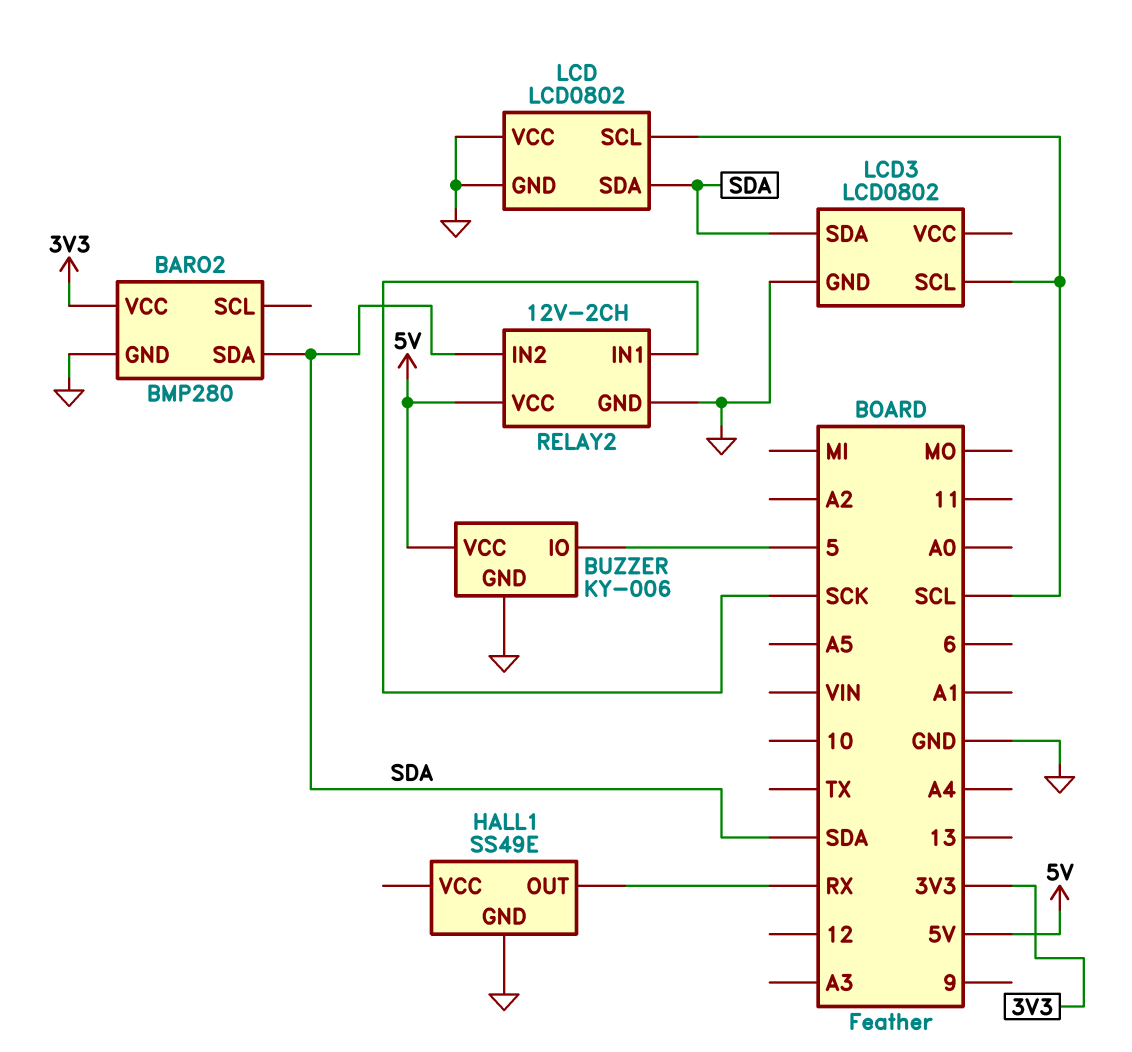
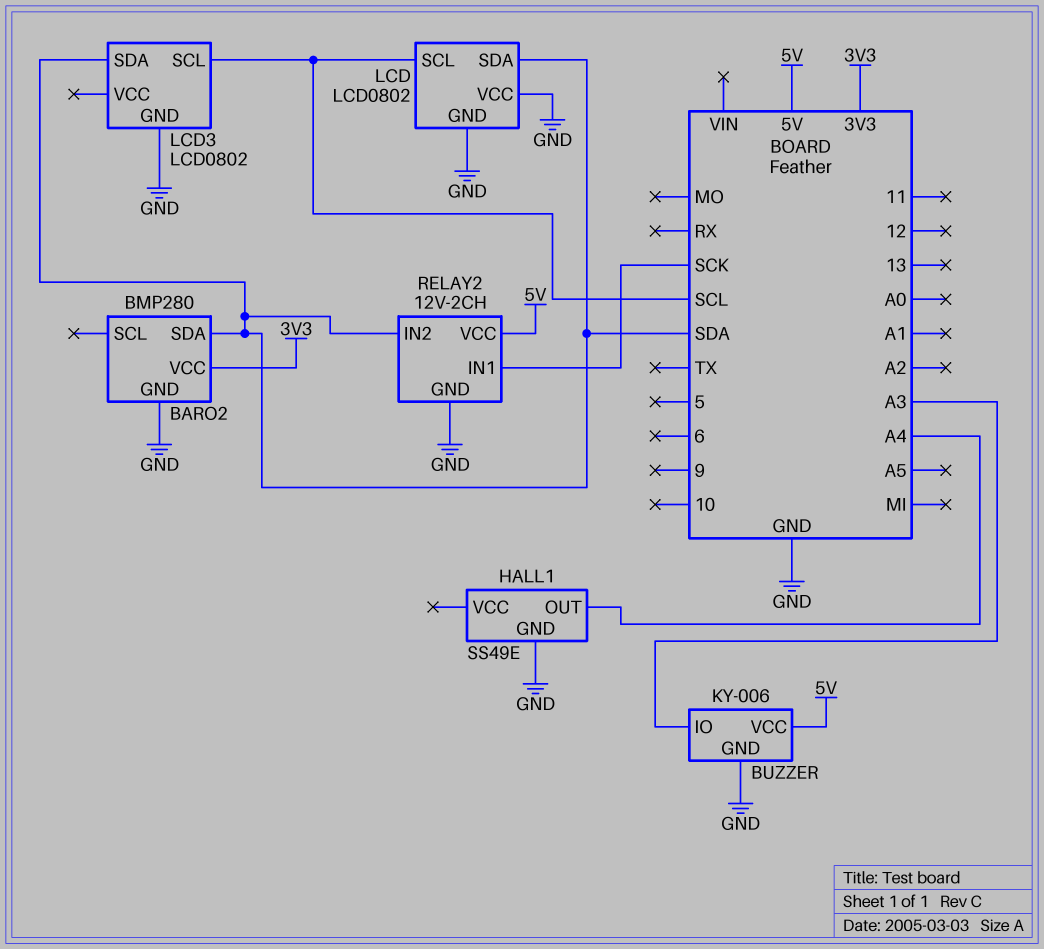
BUZZER pin IO: 5 -> A3
HALL1 pin OUT: RX -> A4

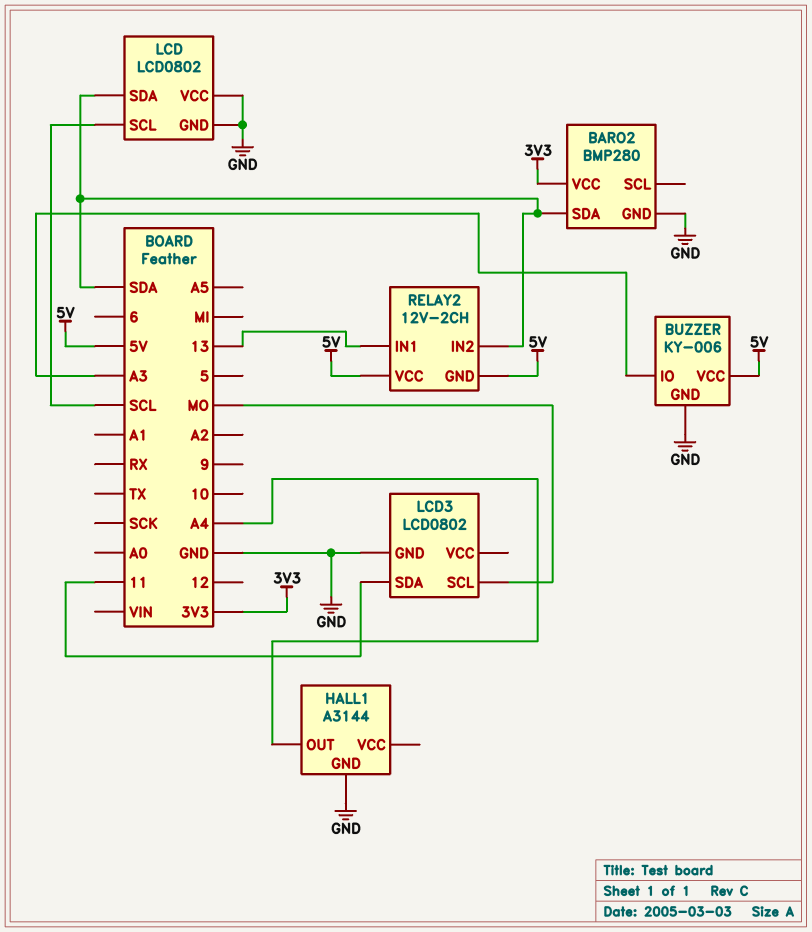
HALL1: SS49E -> A3144
LCD3 pin SCL: SCL -> MO
LCD3 pin SDA: SDA -> 11
RELAY2 pin GND: GND -> 5V
RELAY2 pin IN1: SCK -> 13

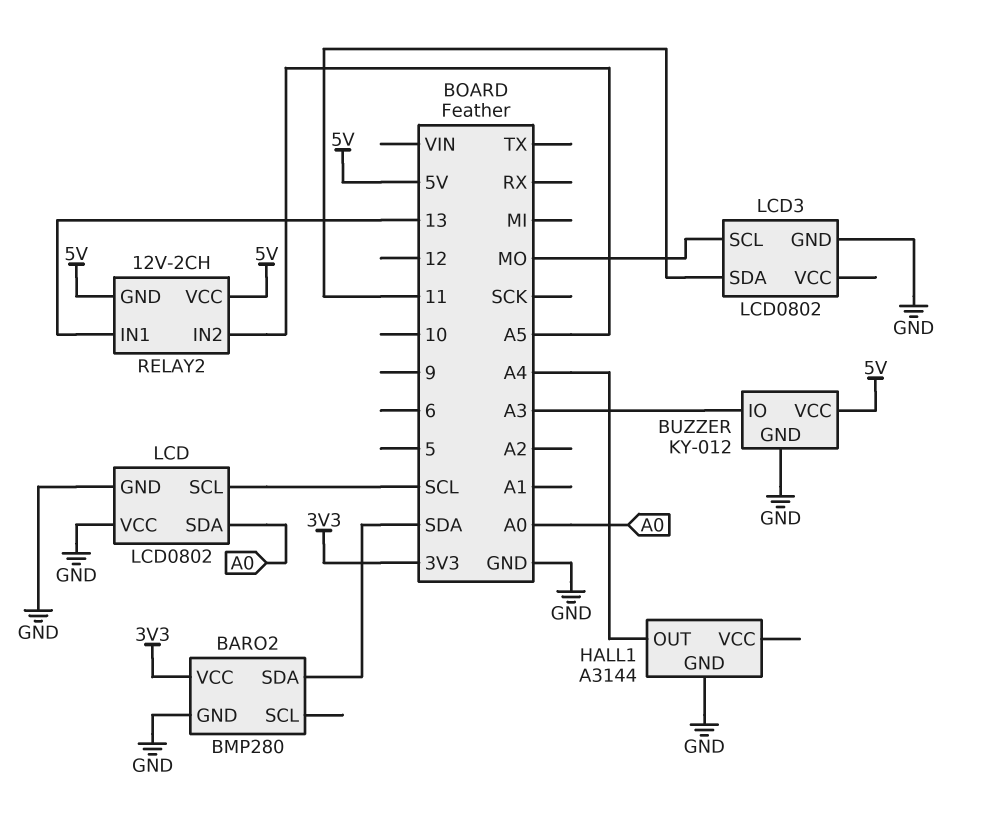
BUZZER: KY-006 -> KY-012
LCD pin SDA: SDA -> A0
RELAY2 pin IN2: SDA -> A5

